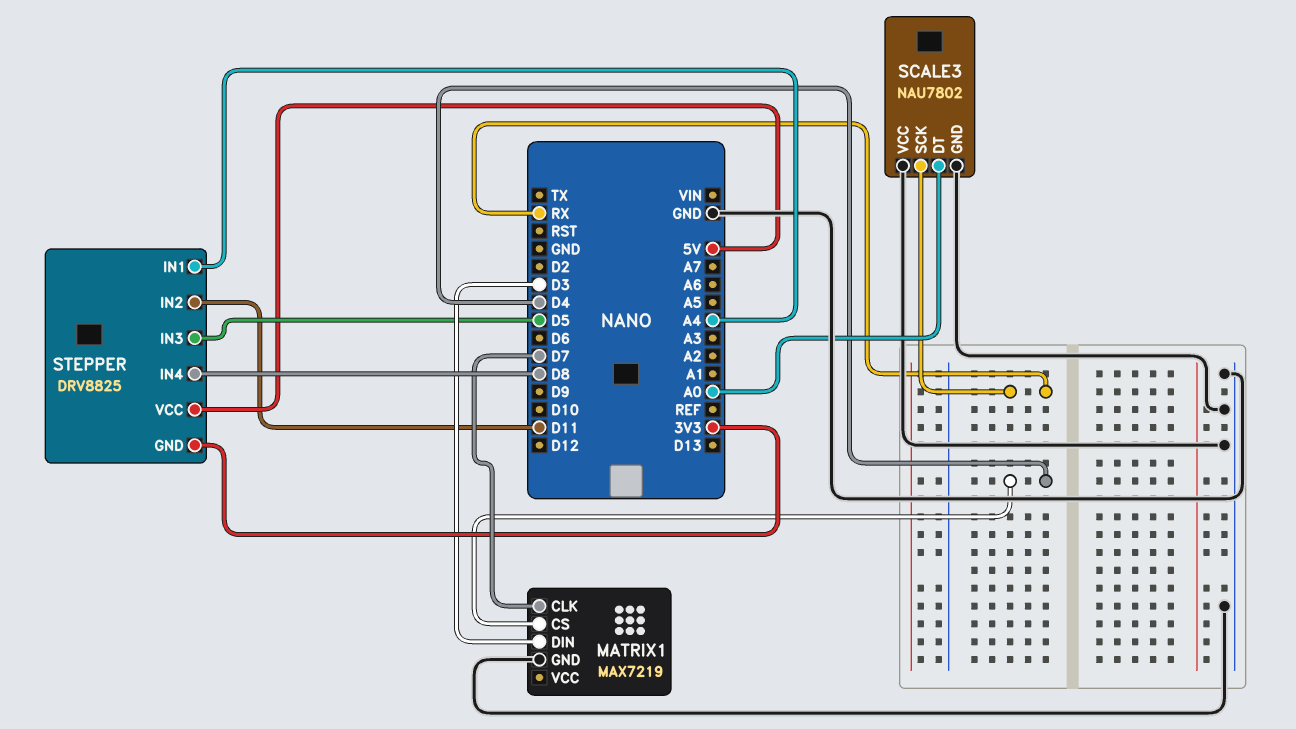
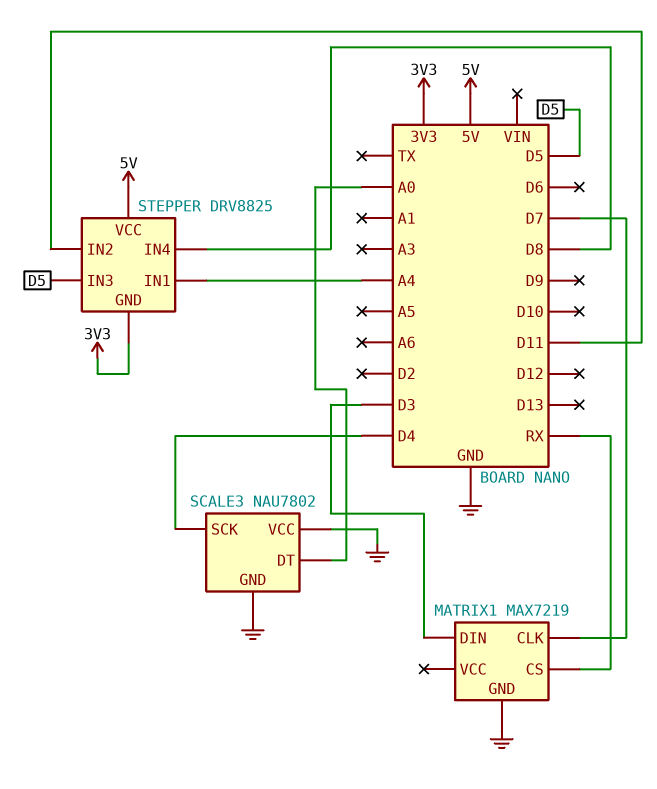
MATRIX1 pin CS: D4 -> RX
SCALE3 pin SCK: RX -> D4

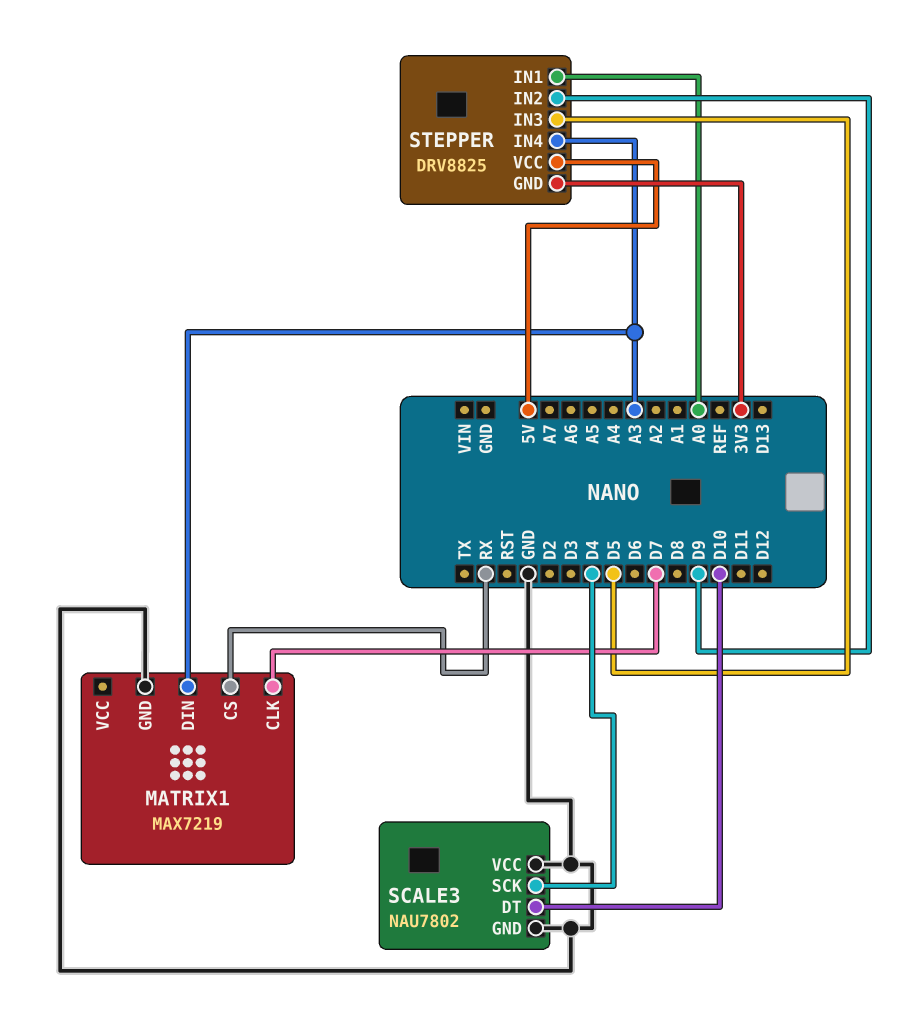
MATRIX1 pin DIN: D3 -> A3
SCALE3 pin DT: A0 -> D10
STEPPER pin IN1: A4 -> A0
STEPPER pin IN2: D11 -> D9
STEPPER pin IN4: D8 -> A3

